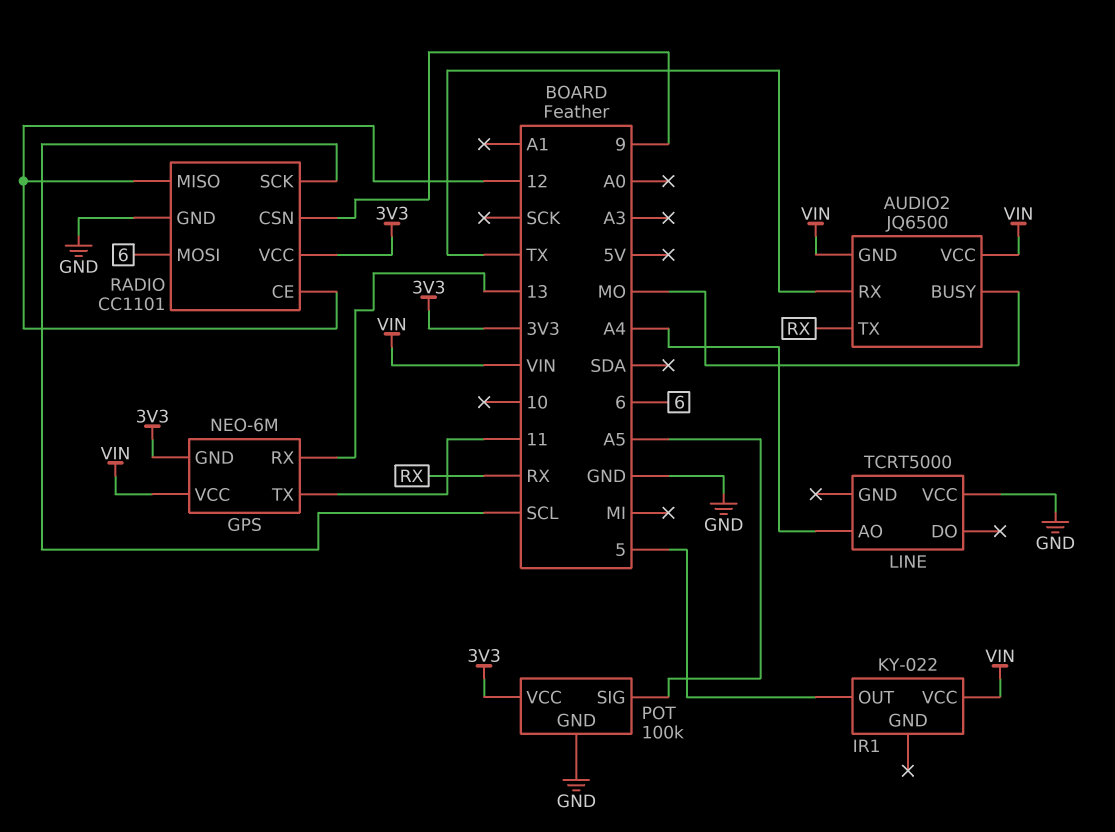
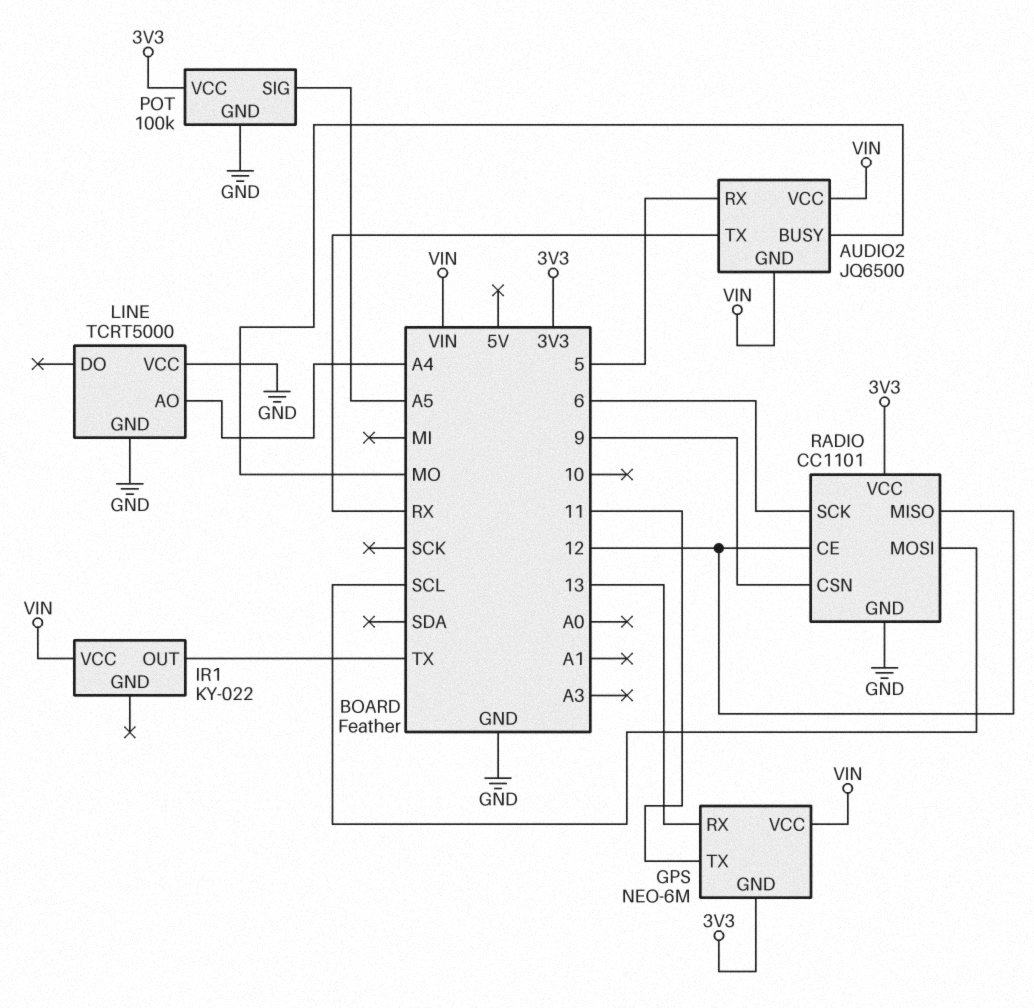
AUDIO2 pin RX: TX -> 5
IR1 pin OUT: 5 -> TX
LINE pin GND: none -> GND
RADIO pin MOSI: 6 -> SCL
RADIO pin SCK: SCL -> 6

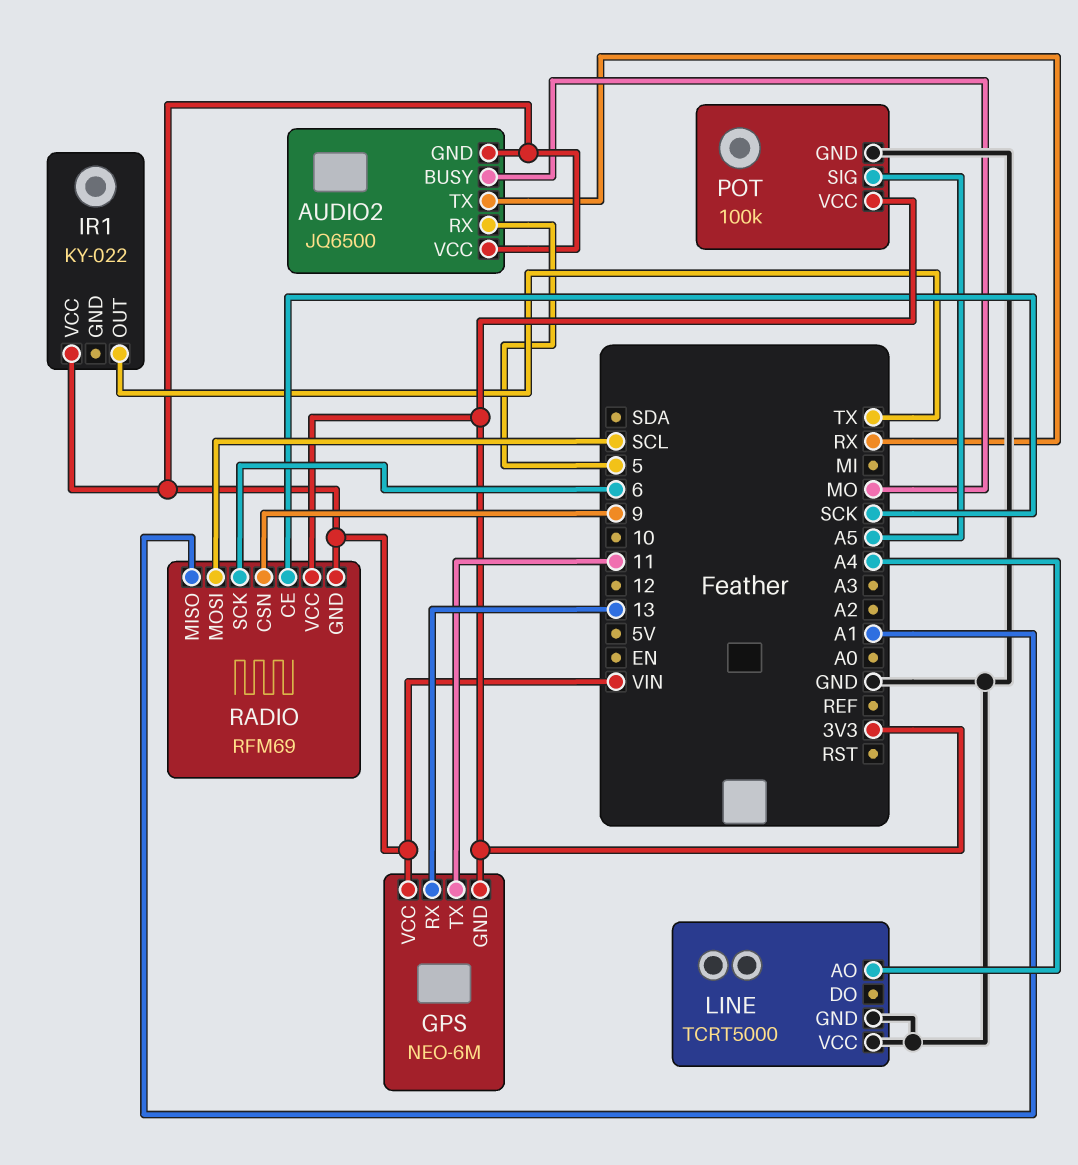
RADIO: CC1101 -> RFM69
RADIO pin CE: 12 -> SCK
RADIO pin GND: GND -> VIN
RADIO pin MISO: 12 -> A1

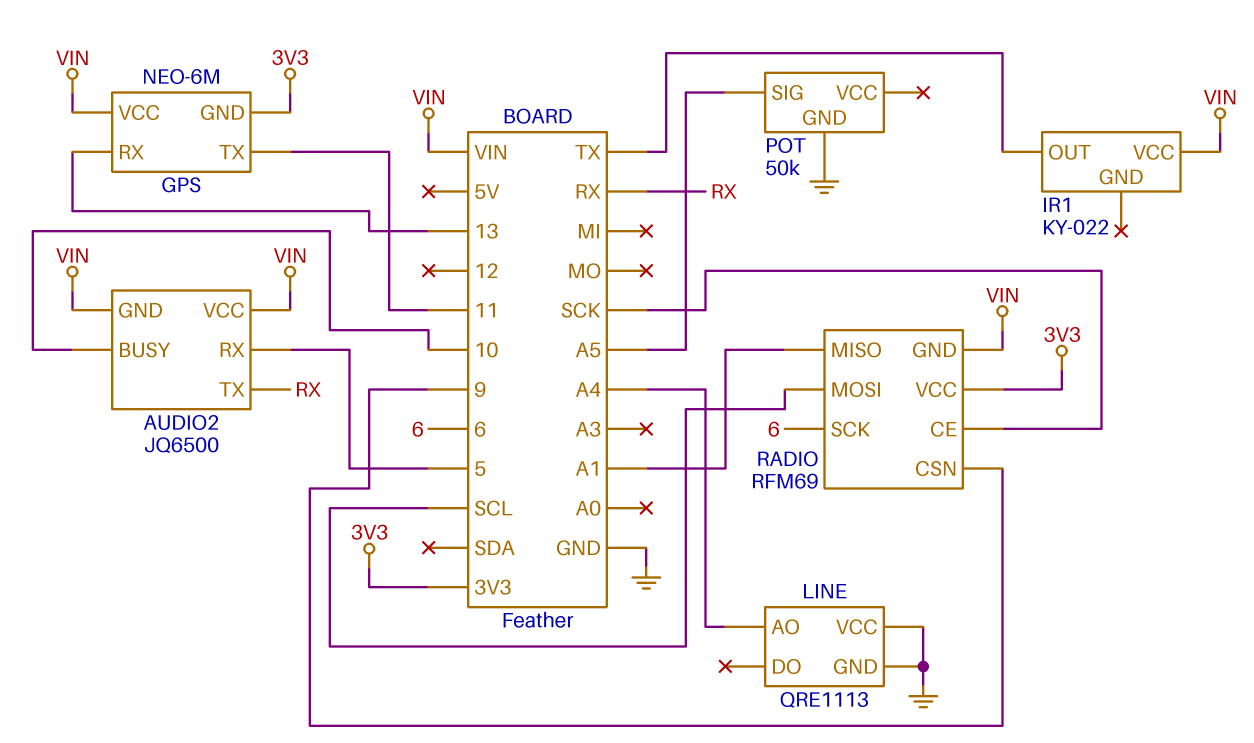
AUDIO2 pin BUSY: MO -> 10
LINE: TCRT5000 -> QRE1113
POT: 100k -> 50k
POT pin VCC: 3V3 -> none

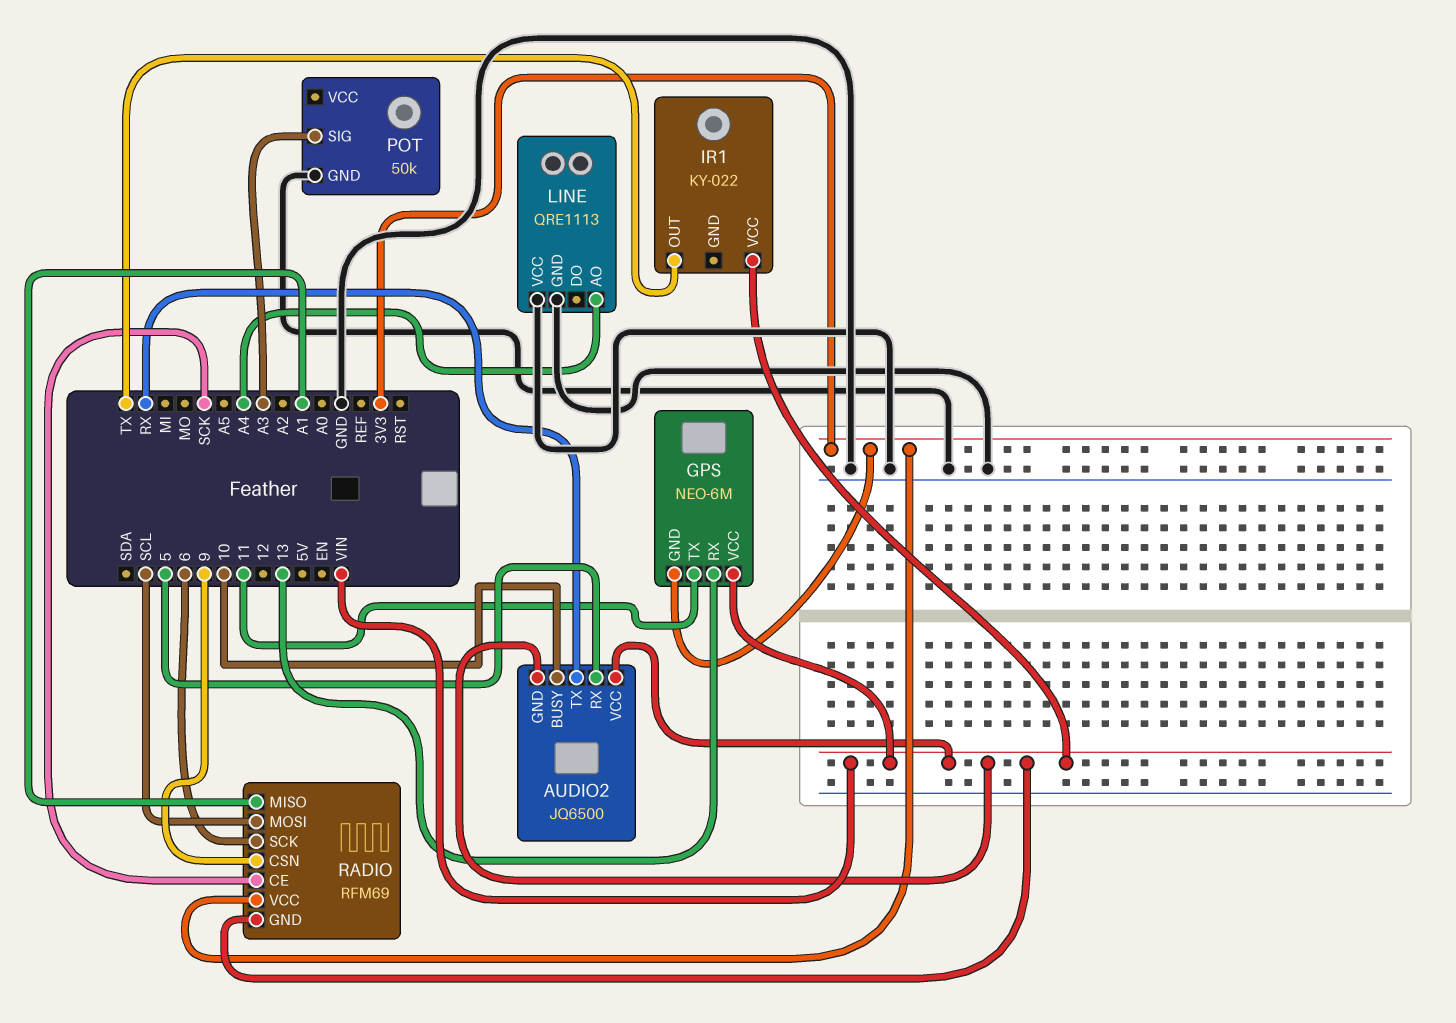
POT pin SIG: A5 -> A3

